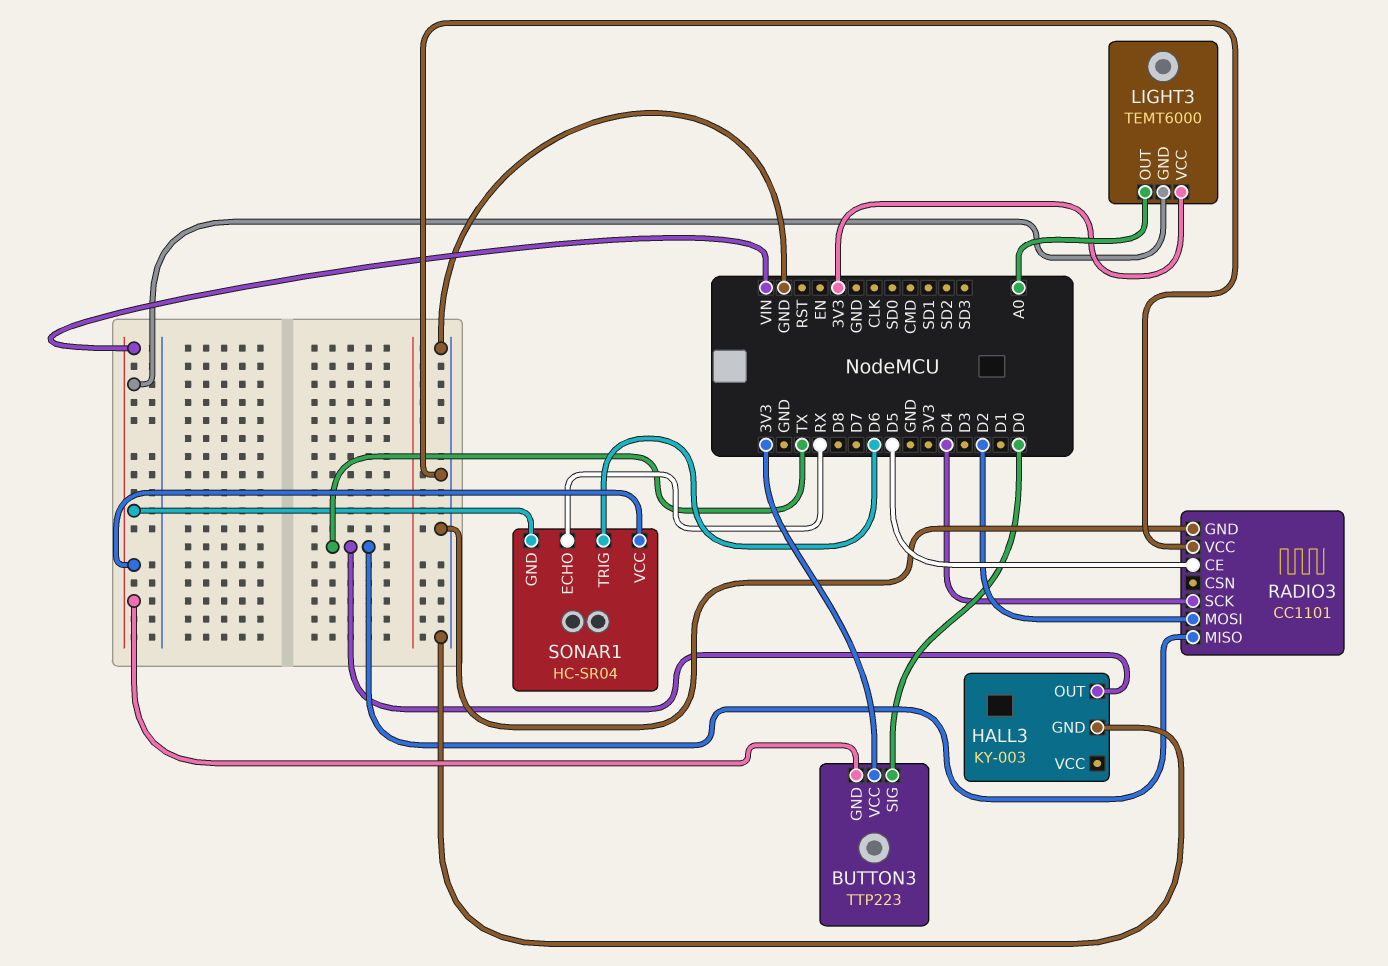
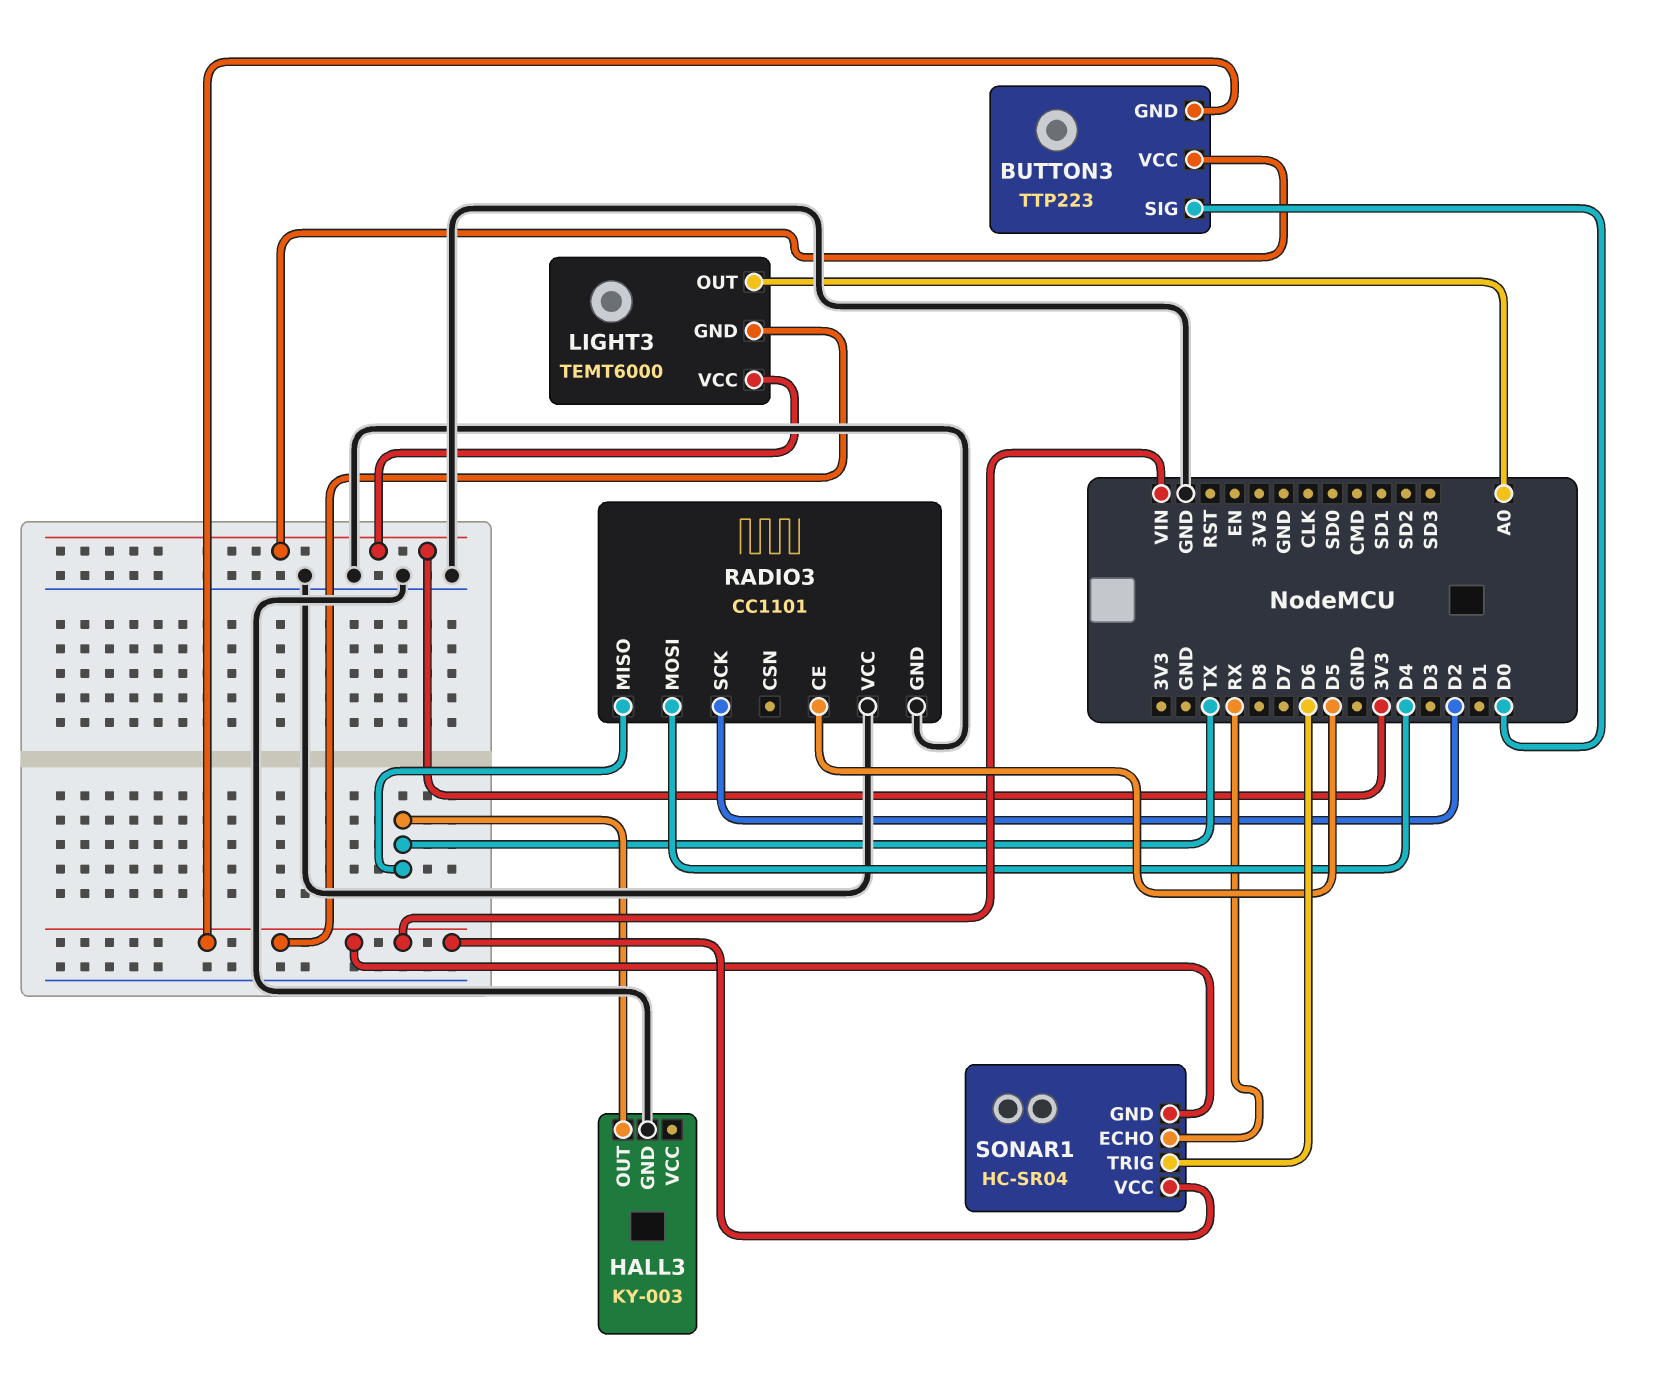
RADIO3 pin MOSI: D2 -> D4
RADIO3 pin SCK: D4 -> D2

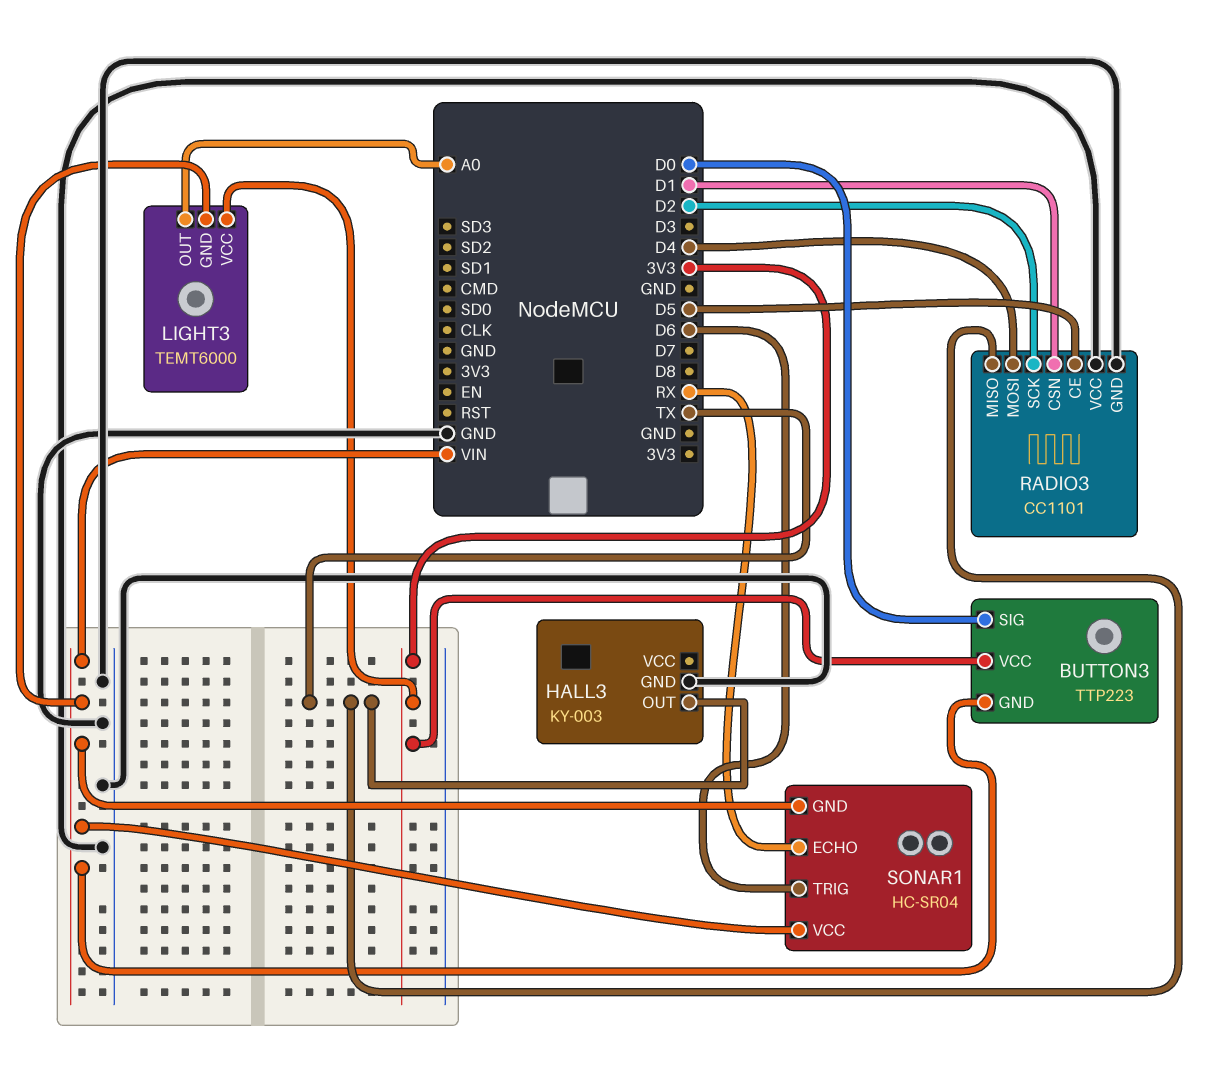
RADIO3 pin CSN: none -> D1

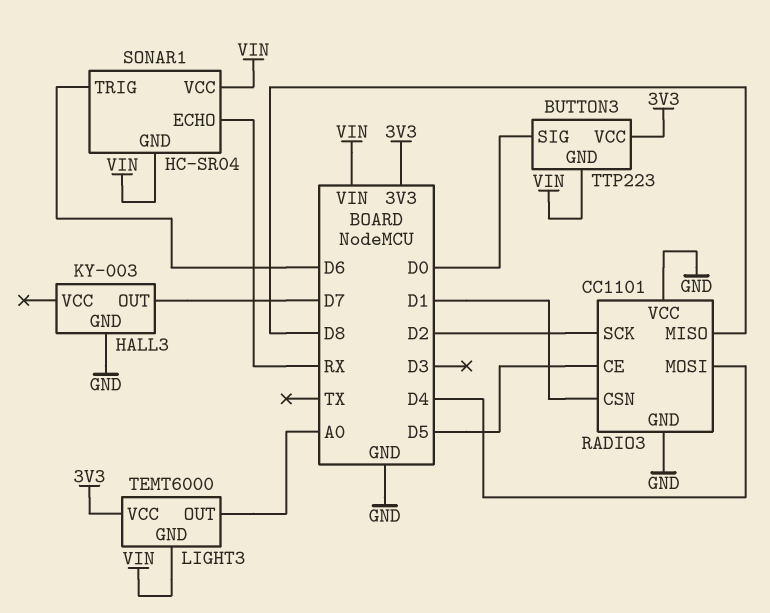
HALL3 pin OUT: TX -> D7
RADIO3 pin MISO: TX -> D8

